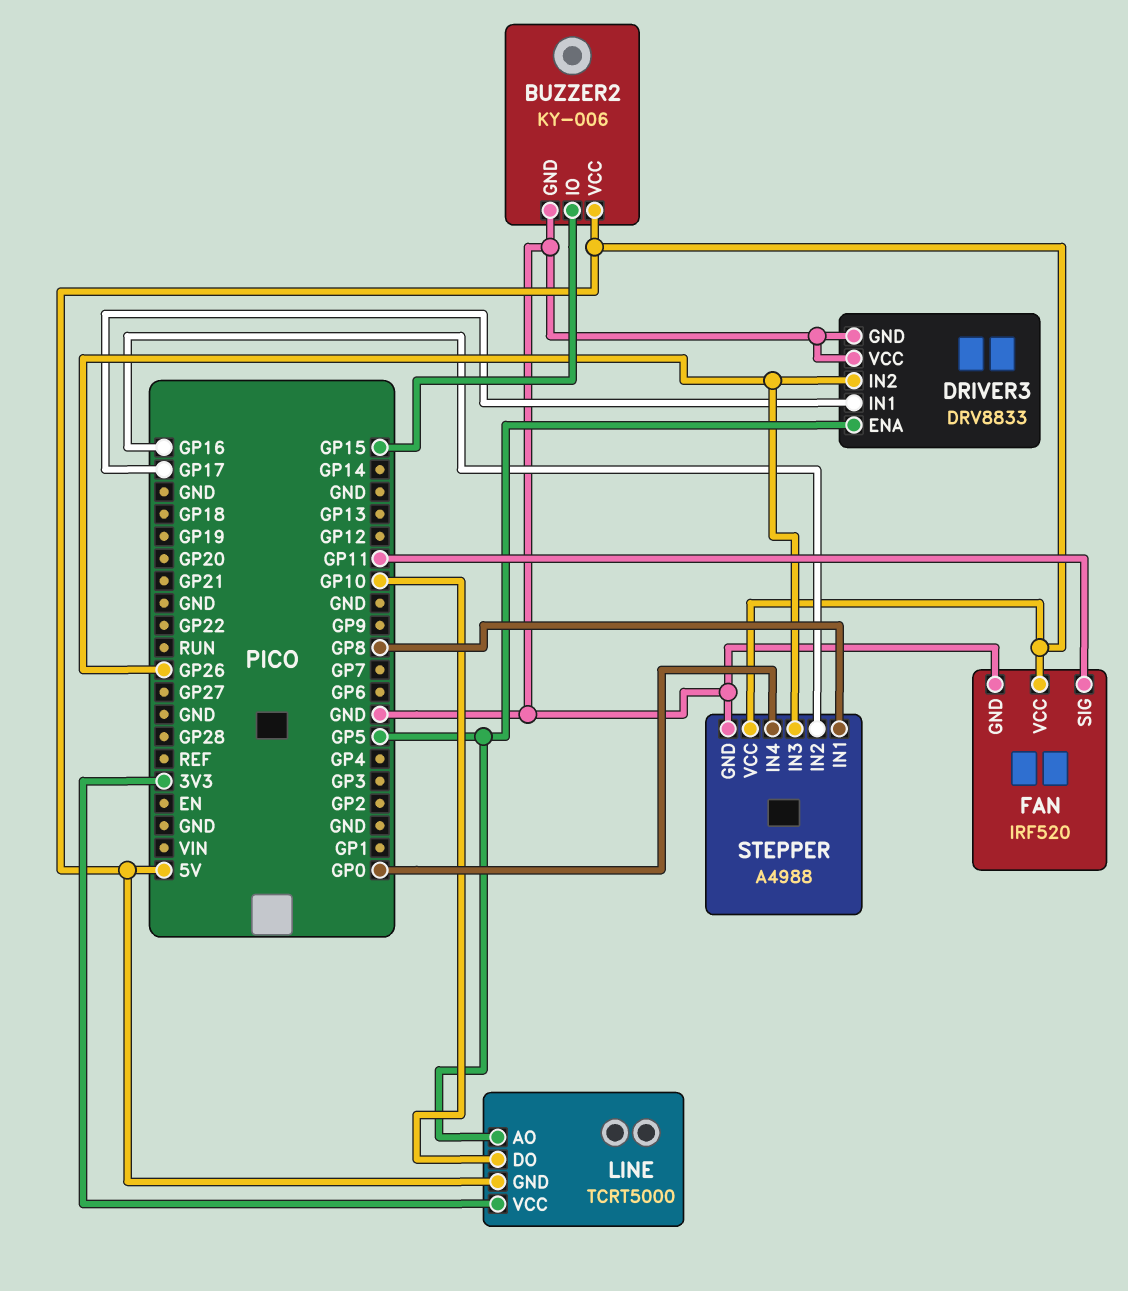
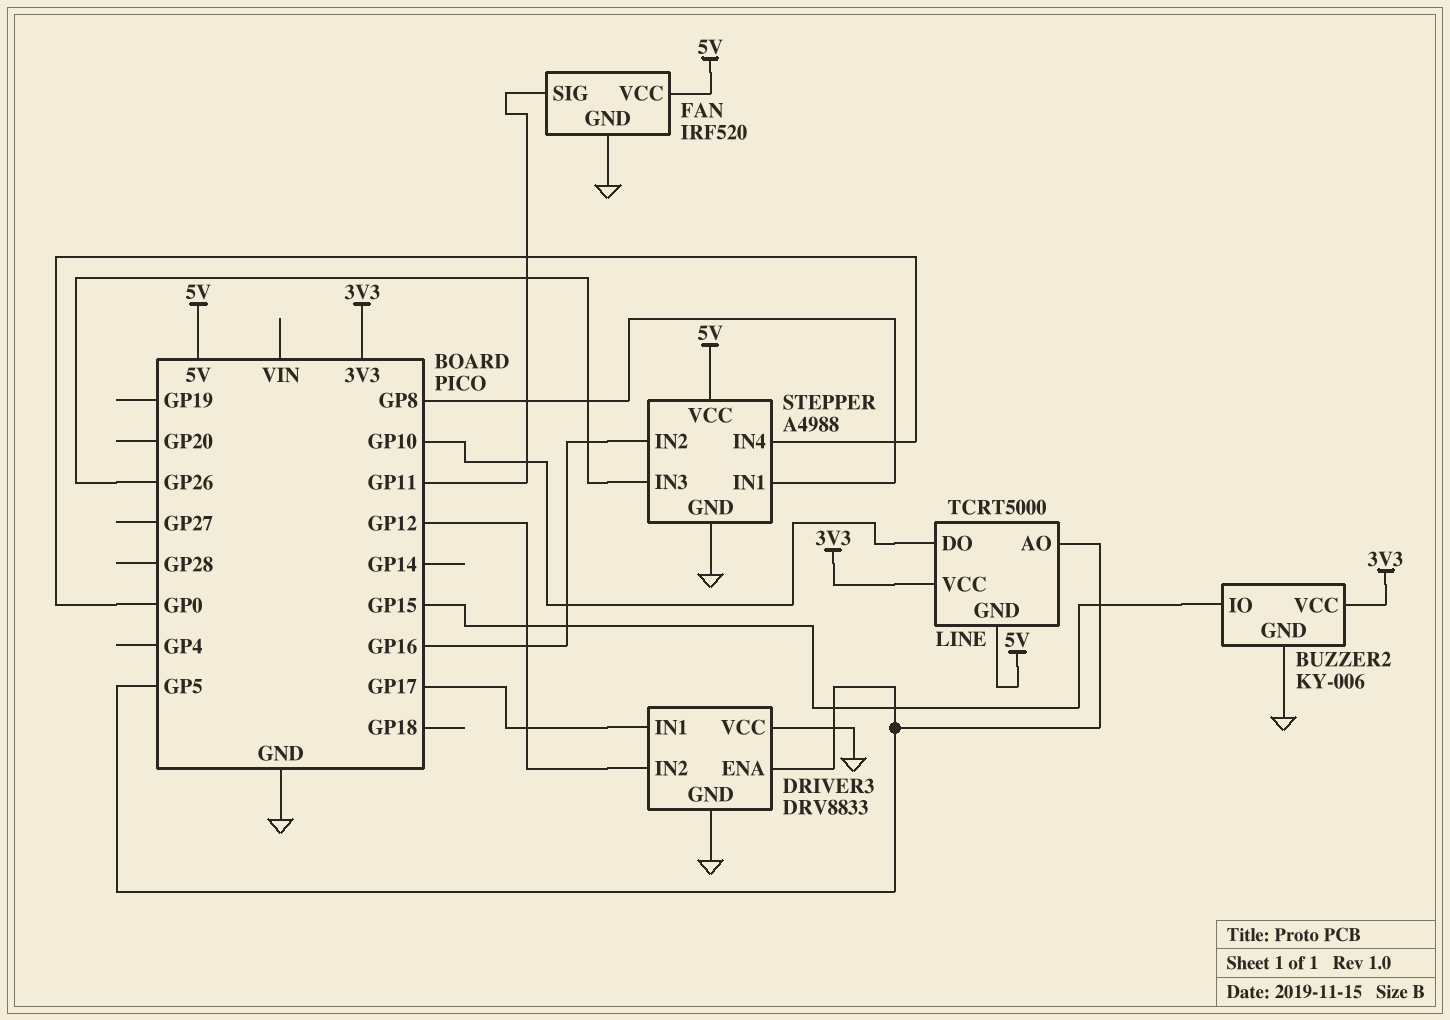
BUZZER2 pin VCC: 5V -> 3V3
DRIVER3 pin IN2: GP26 -> GP12

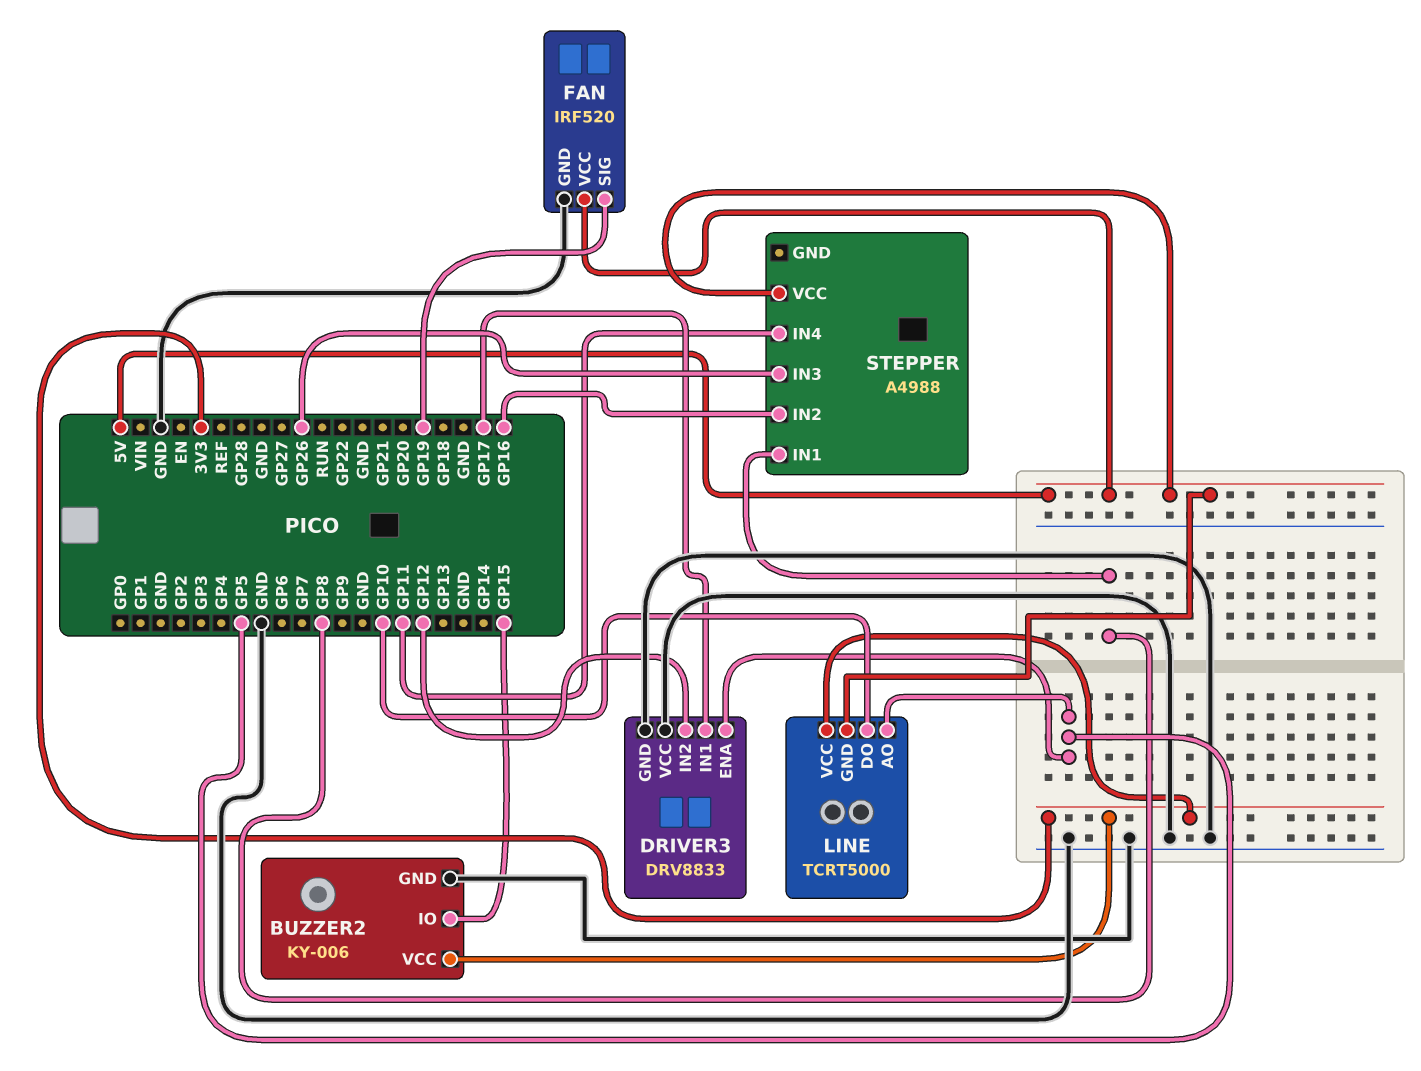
FAN pin SIG: GP11 -> GP19
STEPPER pin GND: GND -> none
STEPPER pin IN4: GP0 -> GP11

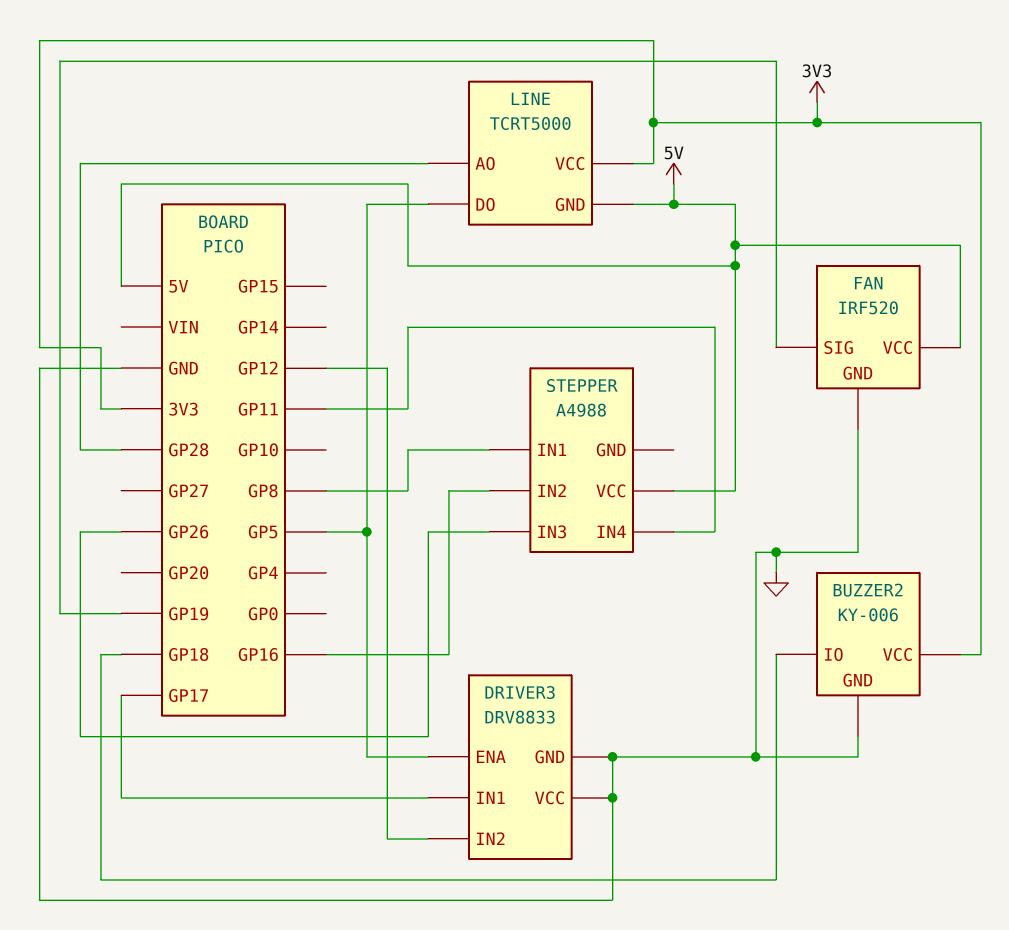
BUZZER2 pin IO: GP15 -> GP18
LINE pin AO: GP5 -> GP28
LINE pin DO: GP10 -> GP5

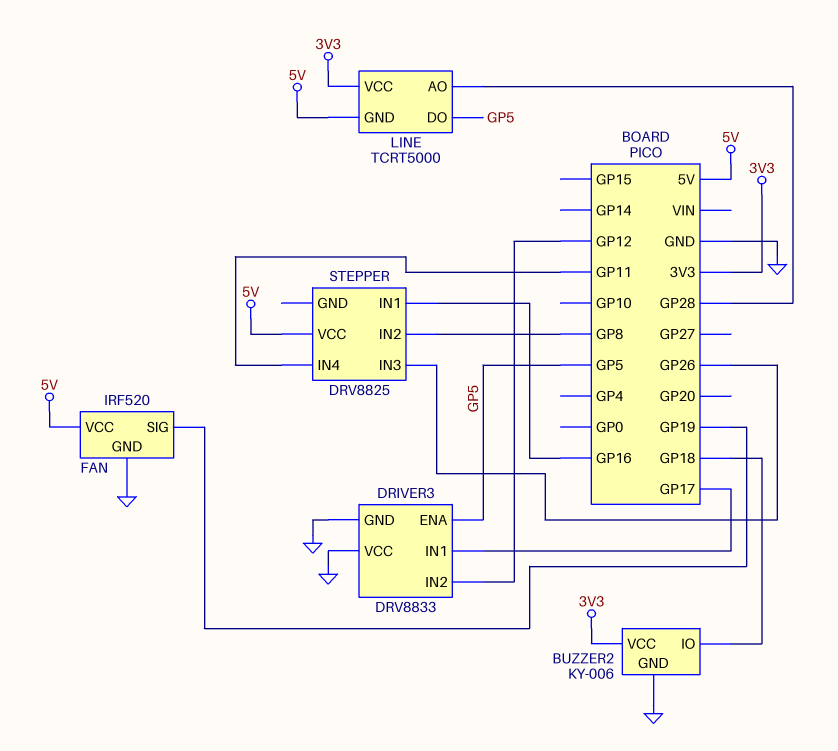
STEPPER: A4988 -> DRV8825
STEPPER pin IN1: GP8 -> GP16
STEPPER pin IN2: GP16 -> GP8

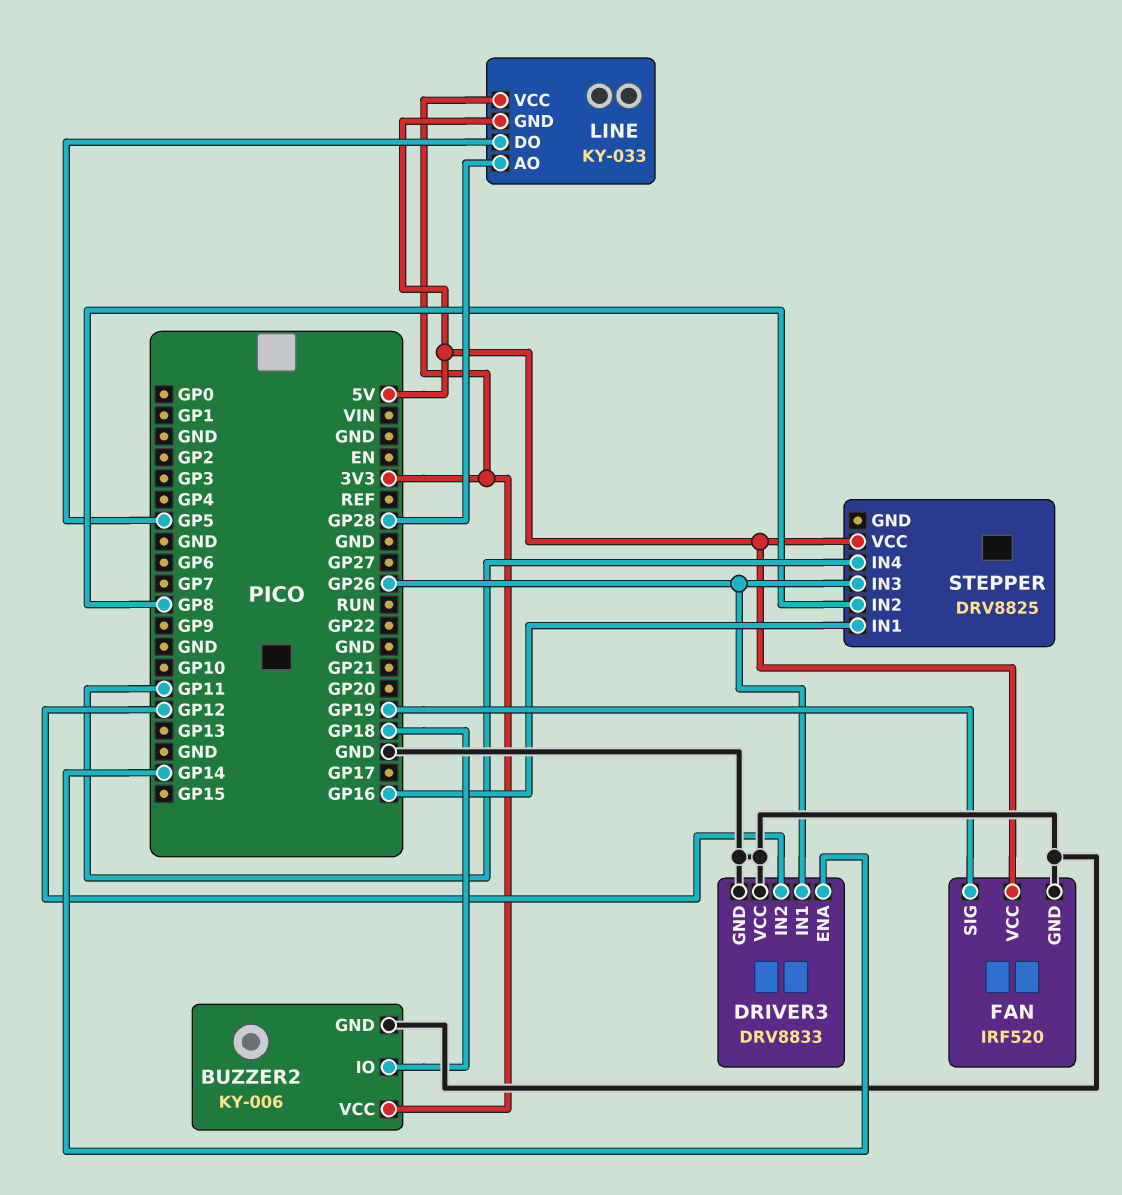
DRIVER3 pin ENA: GP5 -> GP14
DRIVER3 pin IN1: GP17 -> GP26
LINE: TCRT5000 -> KY-033

